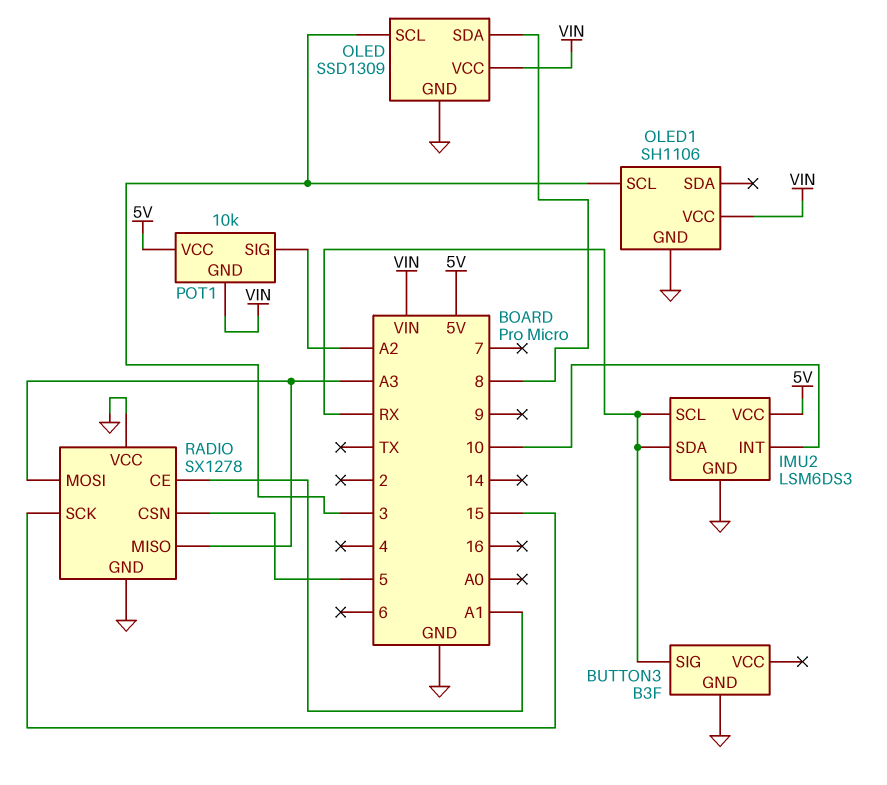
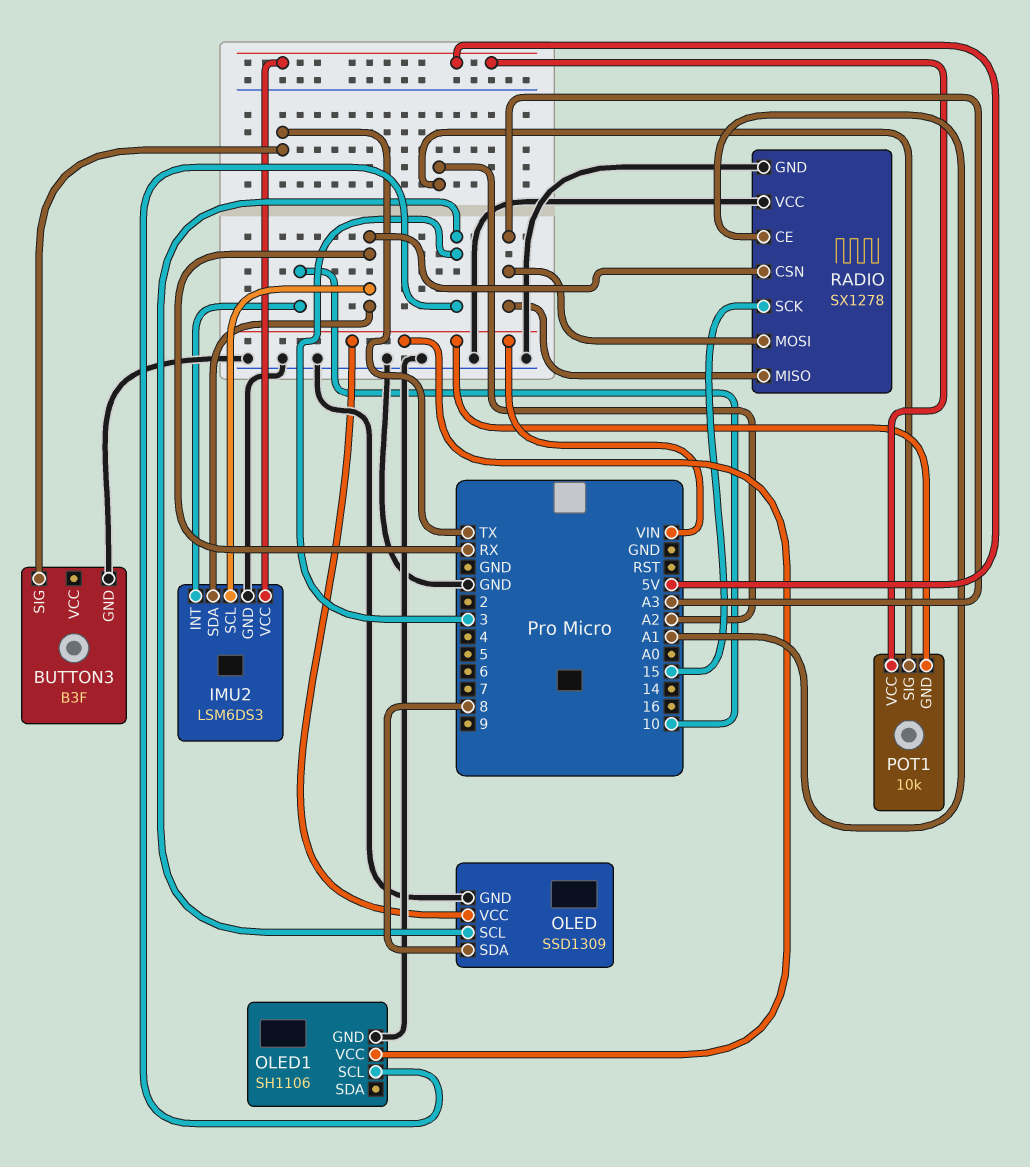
BUTTON3 pin SIG: RX -> TX
RADIO pin CSN: 5 -> RX

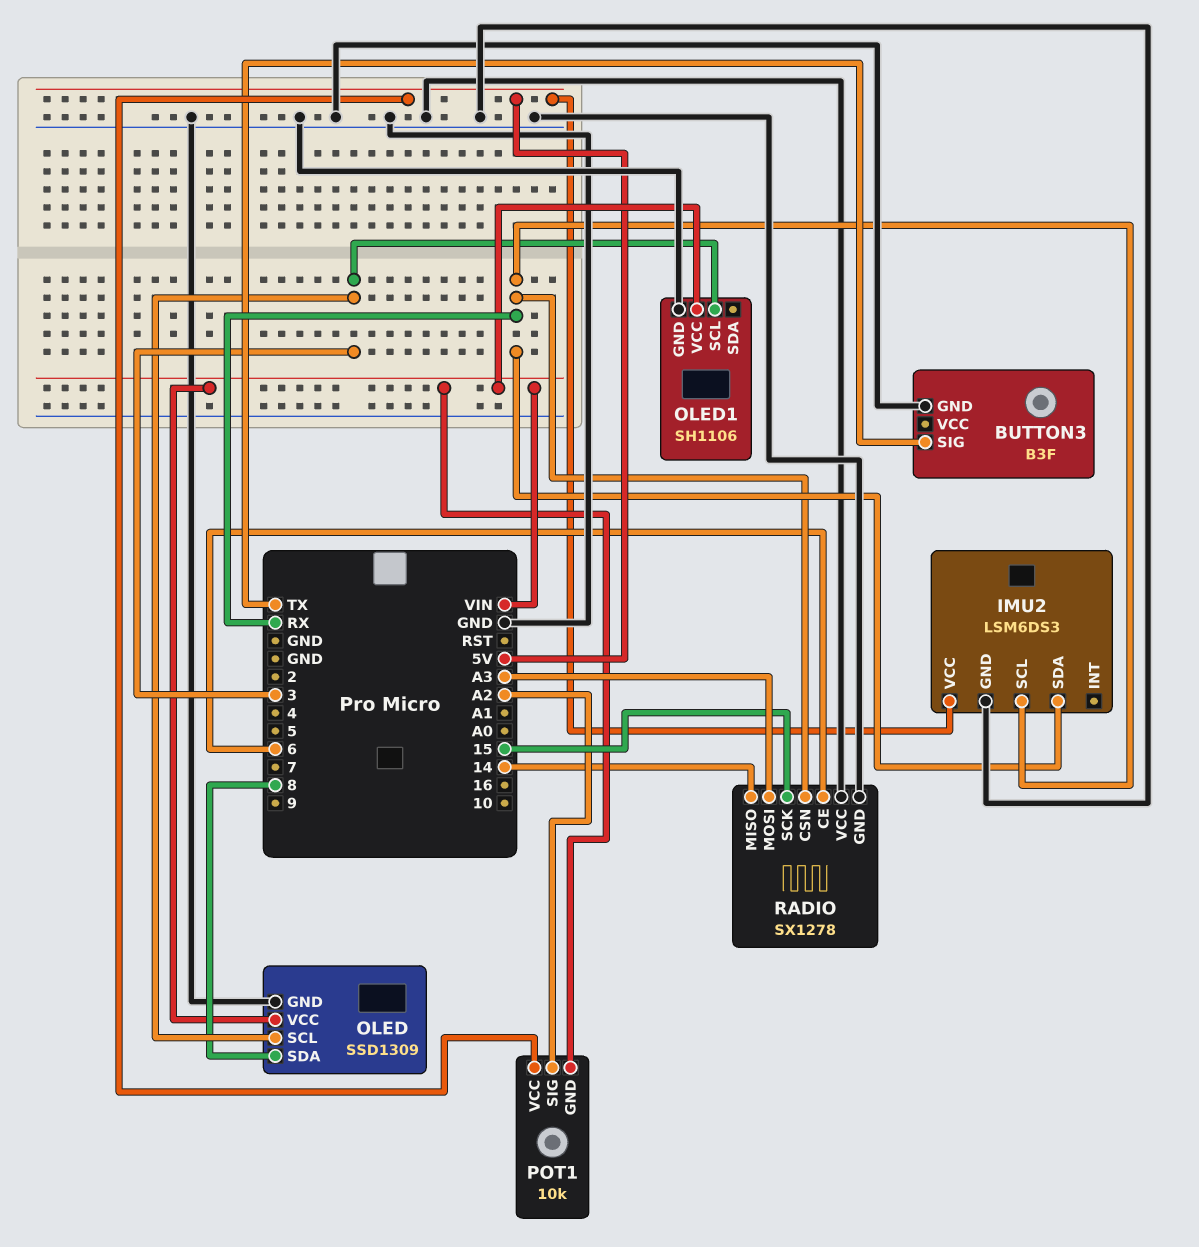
IMU2 pin INT: 10 -> none
RADIO pin CE: A1 -> 6
RADIO pin MISO: A3 -> 14

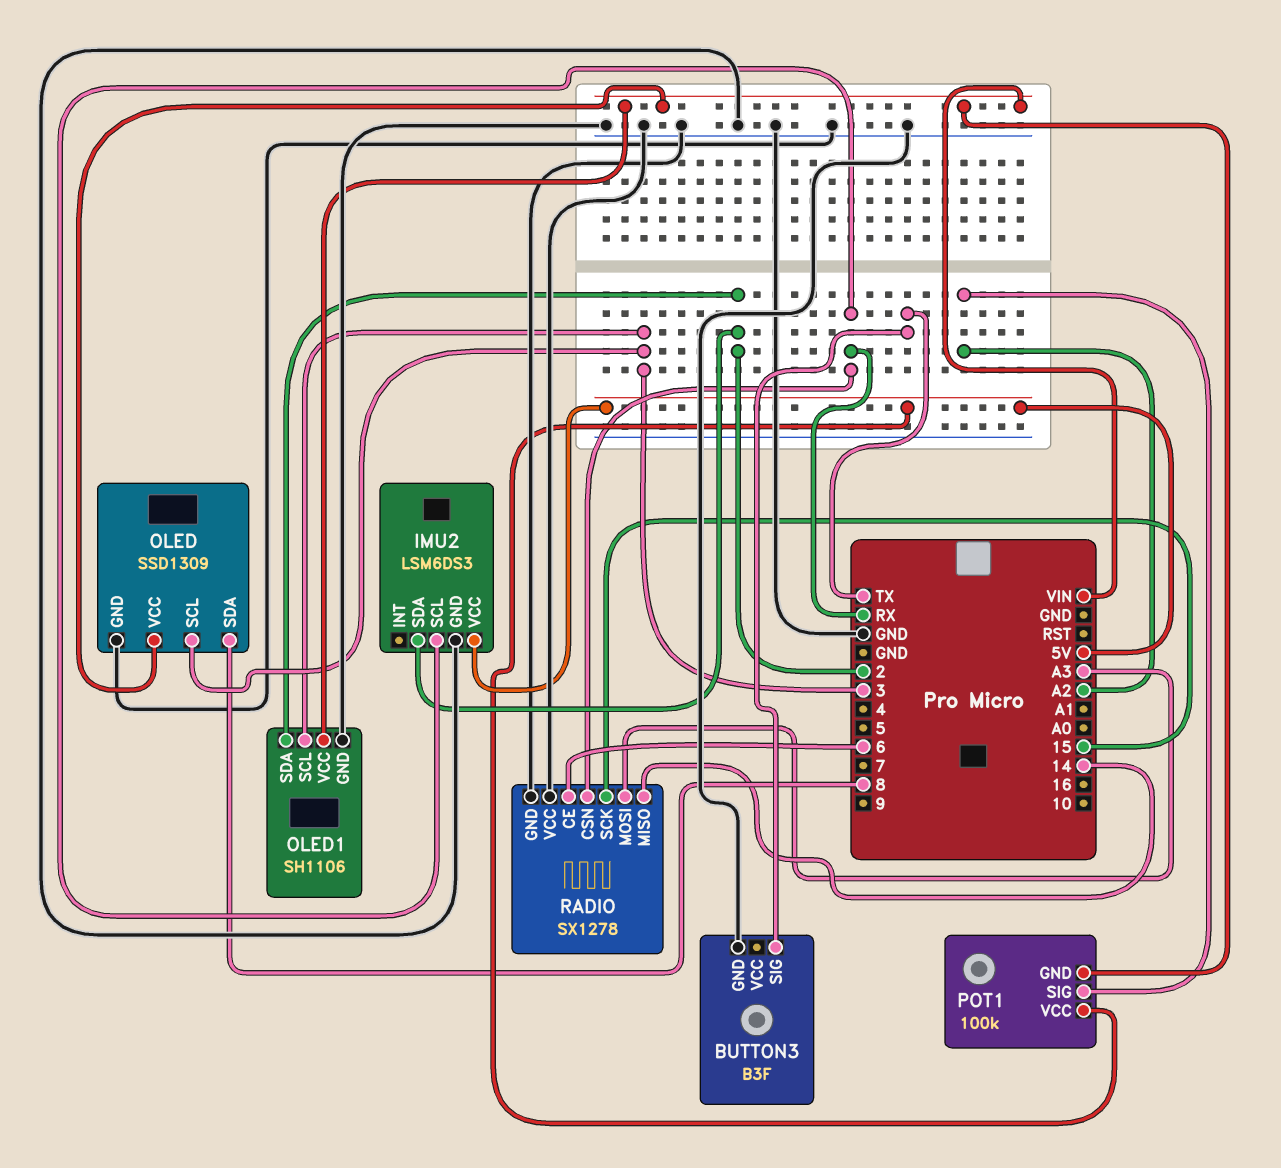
IMU2 pin SDA: RX -> 2
OLED1 pin SDA: none -> 2
POT1: 10k -> 100k

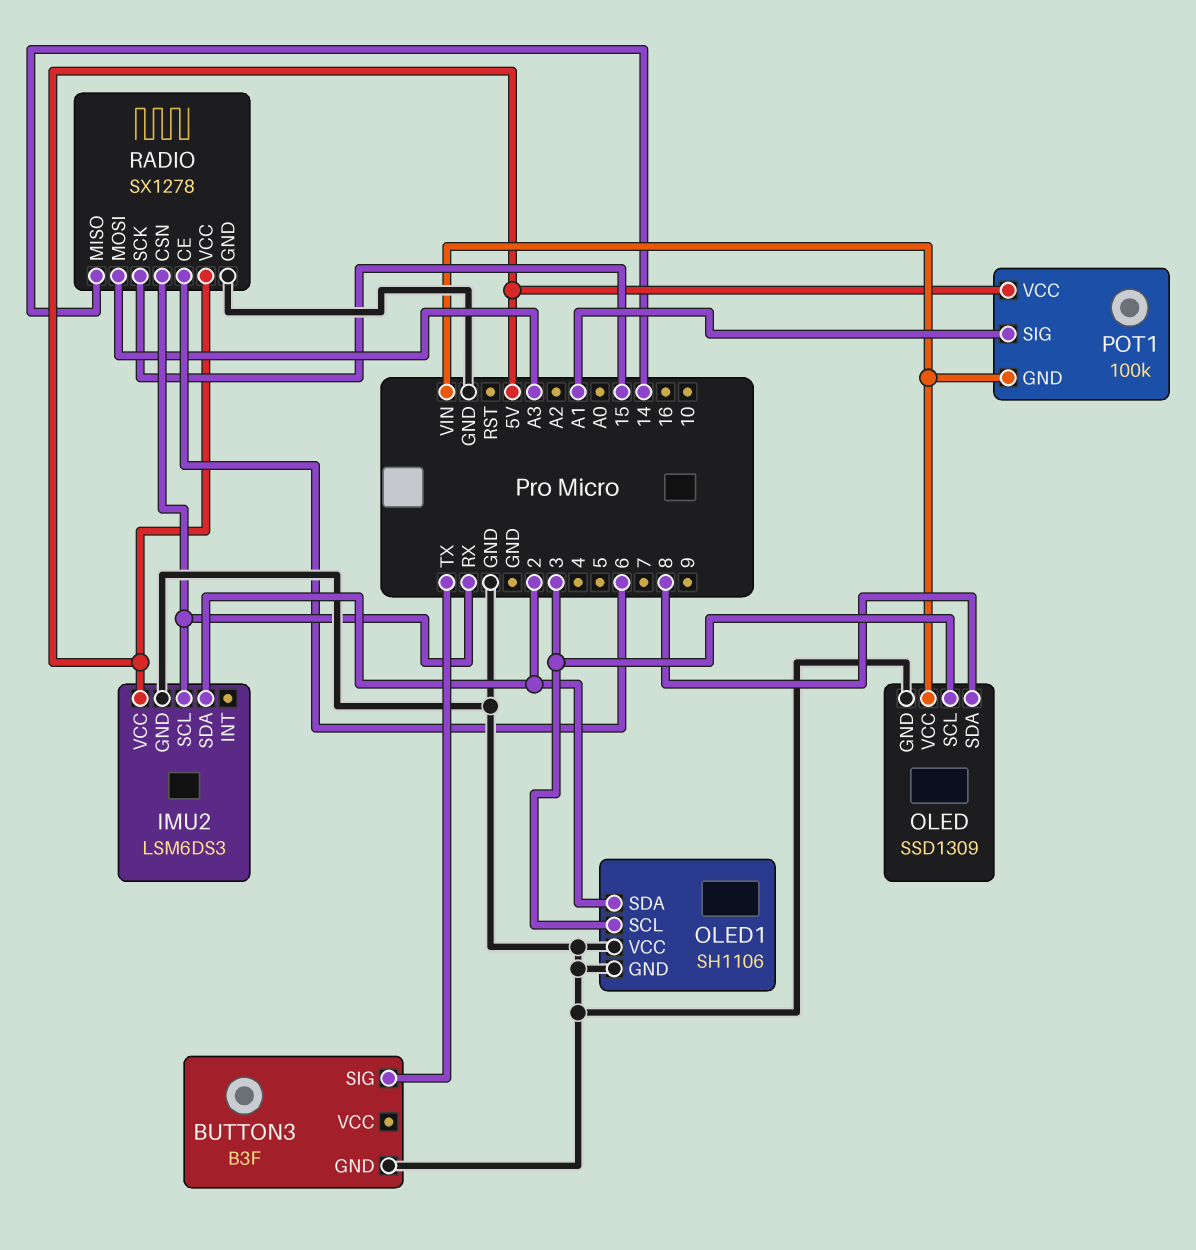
OLED1 pin VCC: VIN -> GND
POT1 pin SIG: A2 -> A1
RADIO pin VCC: GND -> 5V

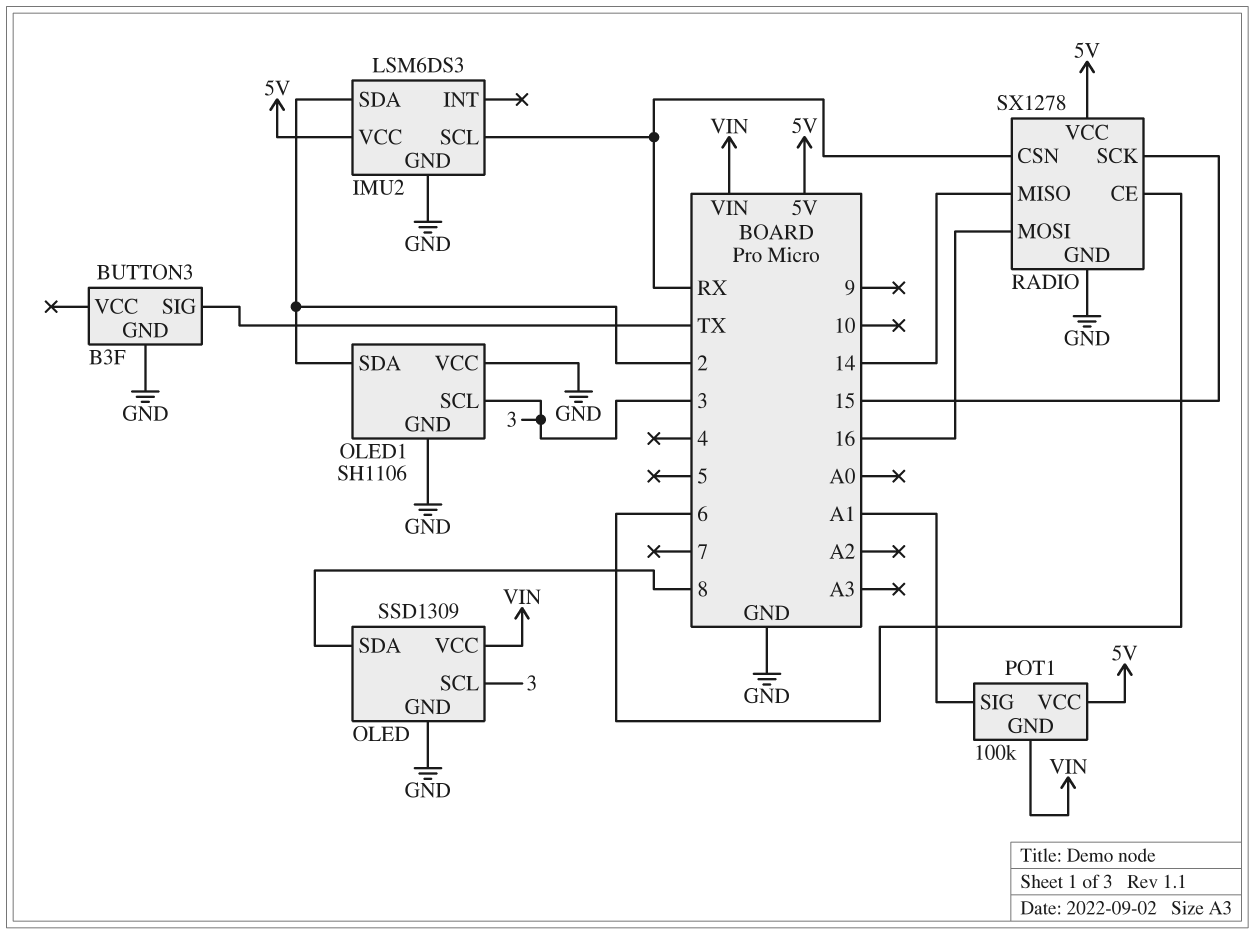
RADIO pin MOSI: A3 -> 16

